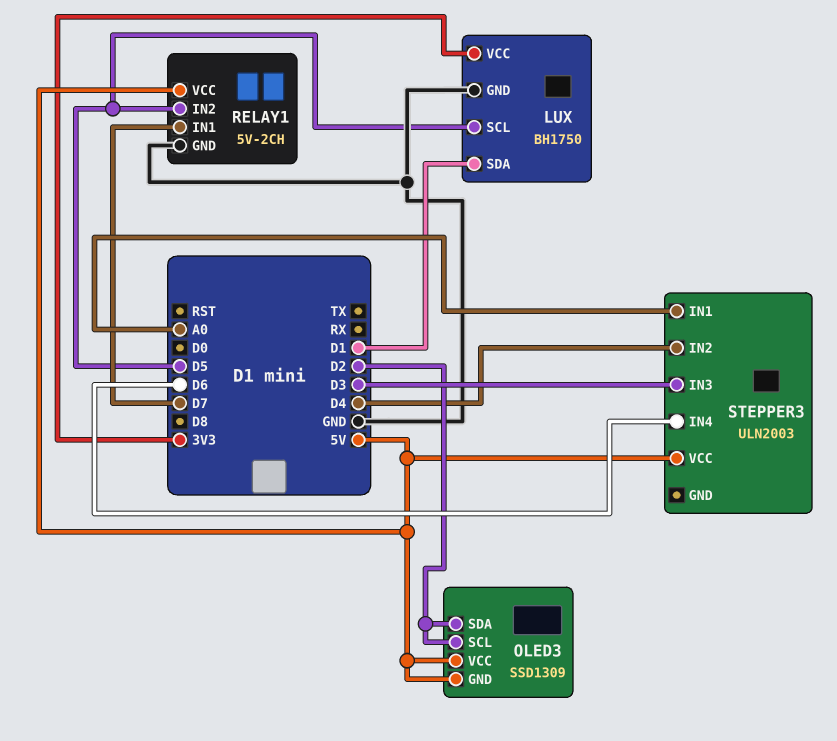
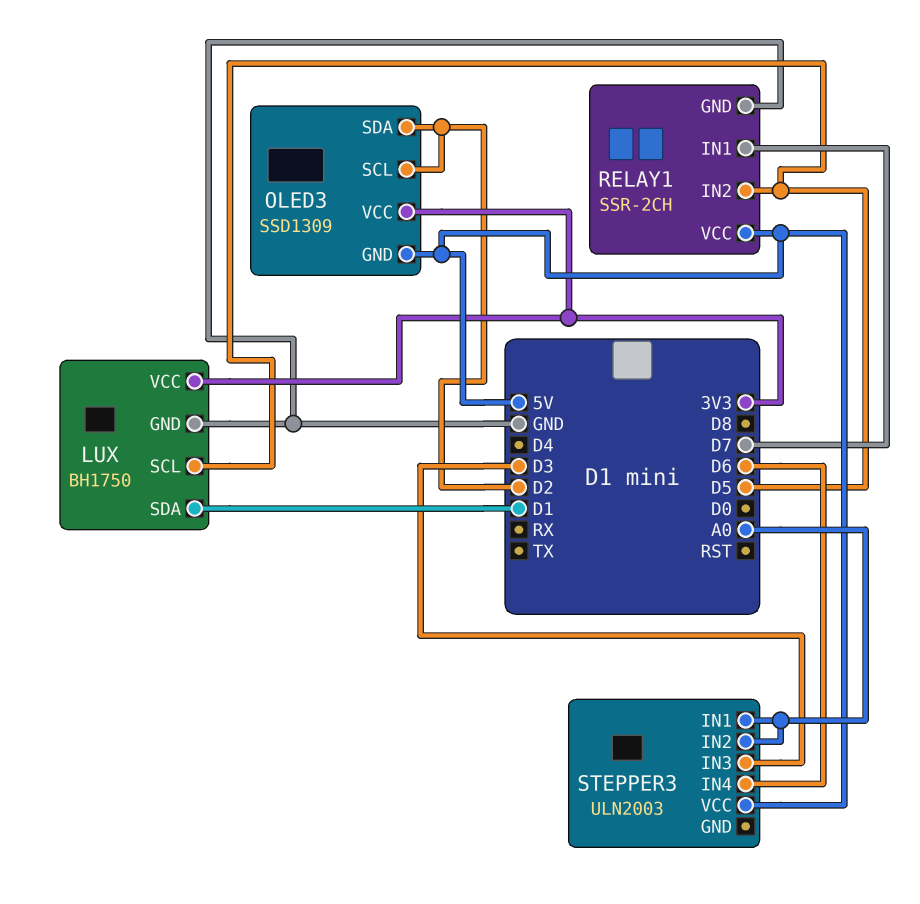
OLED3 pin VCC: 5V -> 3V3
RELAY1: 5V-2CH -> SSR-2CH
STEPPER3 pin IN2: D4 -> A0

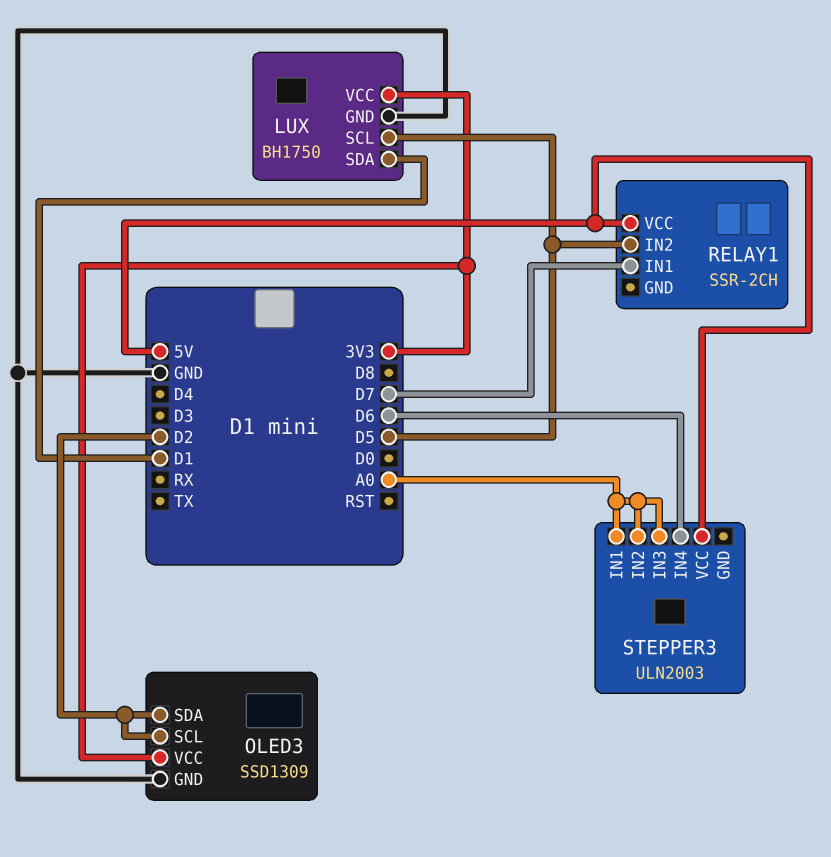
OLED3 pin GND: 5V -> GND
RELAY1 pin GND: GND -> none
STEPPER3 pin IN3: D3 -> A0

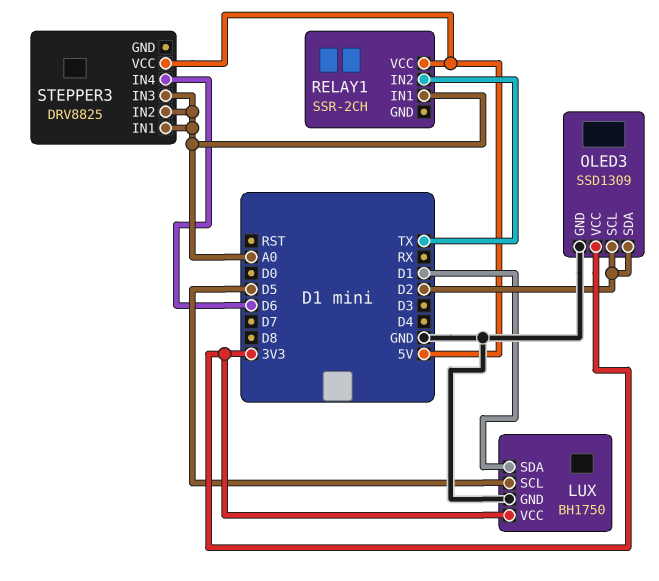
RELAY1 pin IN1: D7 -> A0
RELAY1 pin IN2: D5 -> TX
STEPPER3: ULN2003 -> DRV8825

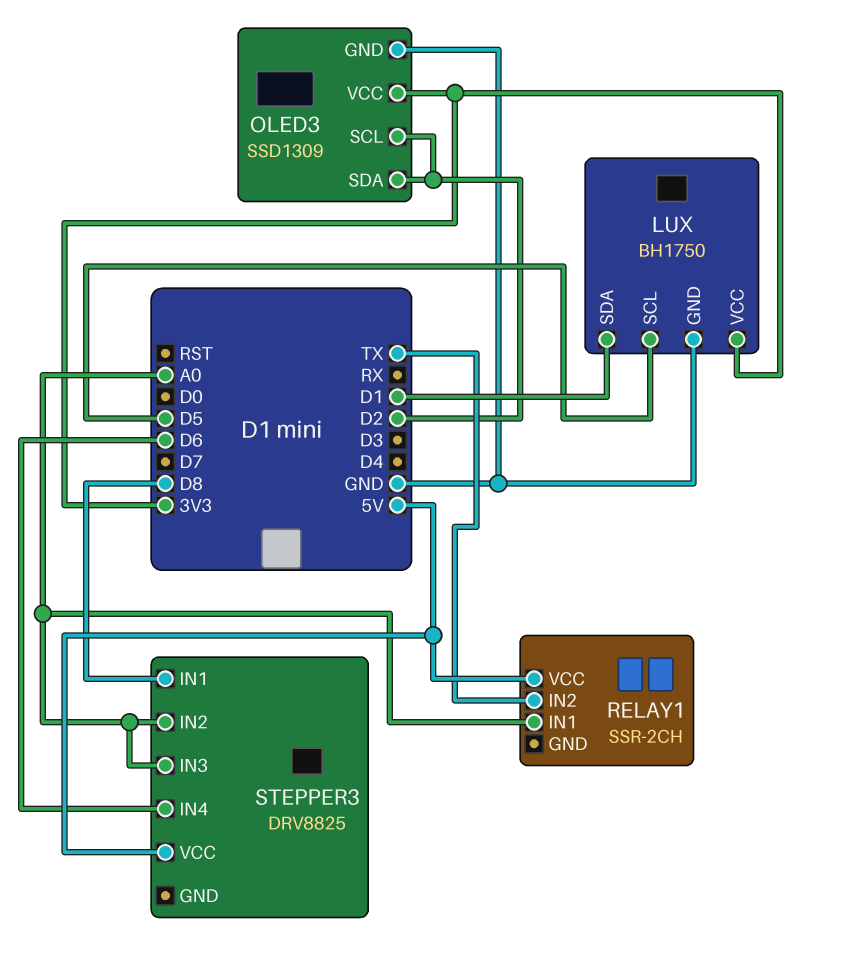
STEPPER3 pin IN1: A0 -> D8

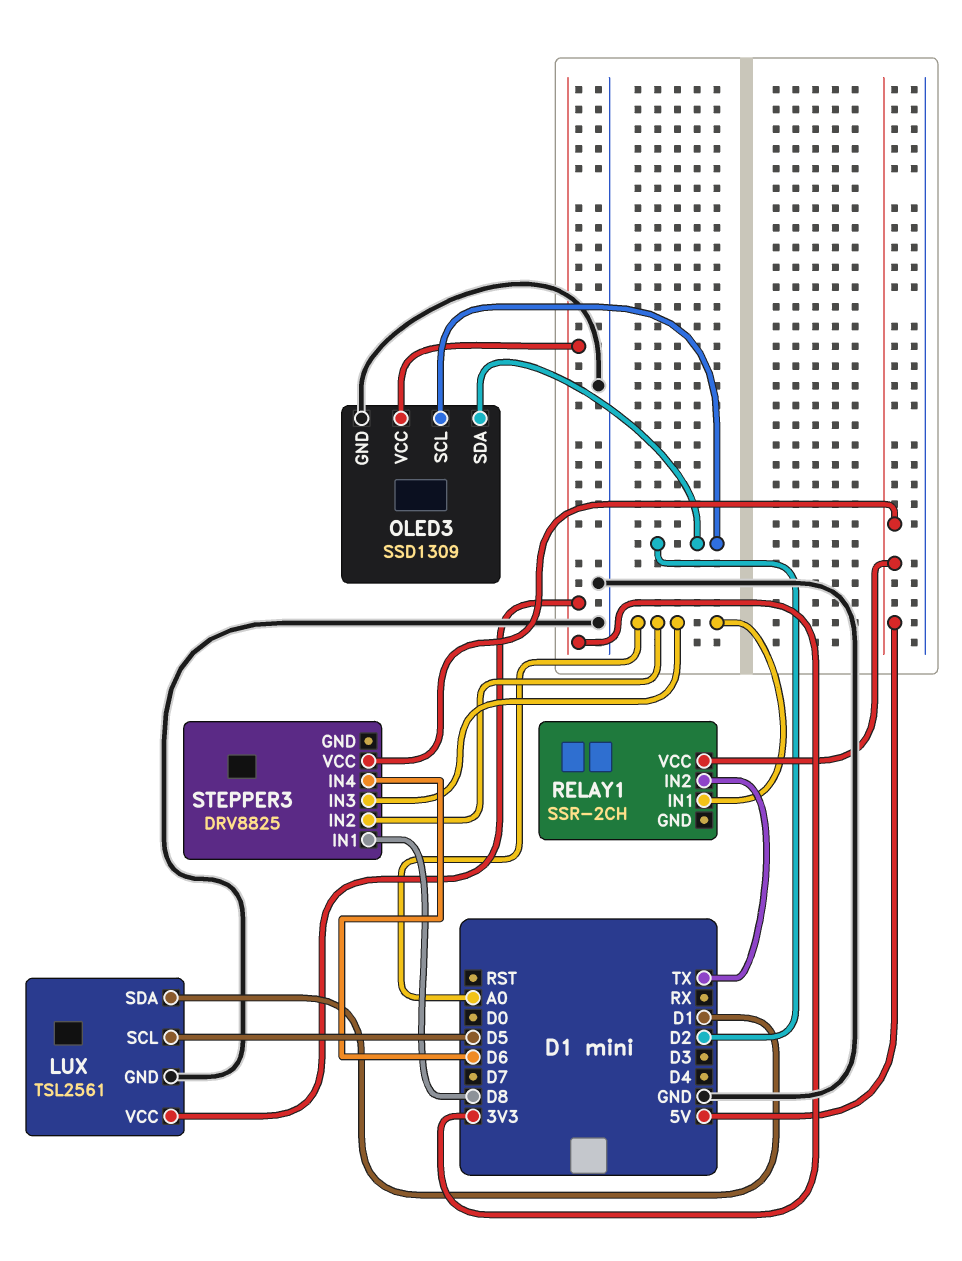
LUX: BH1750 -> TSL2561

